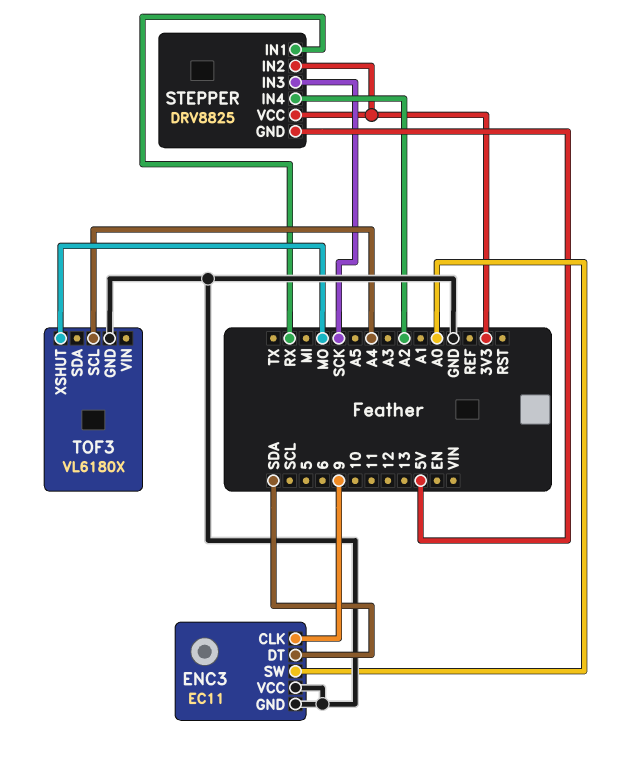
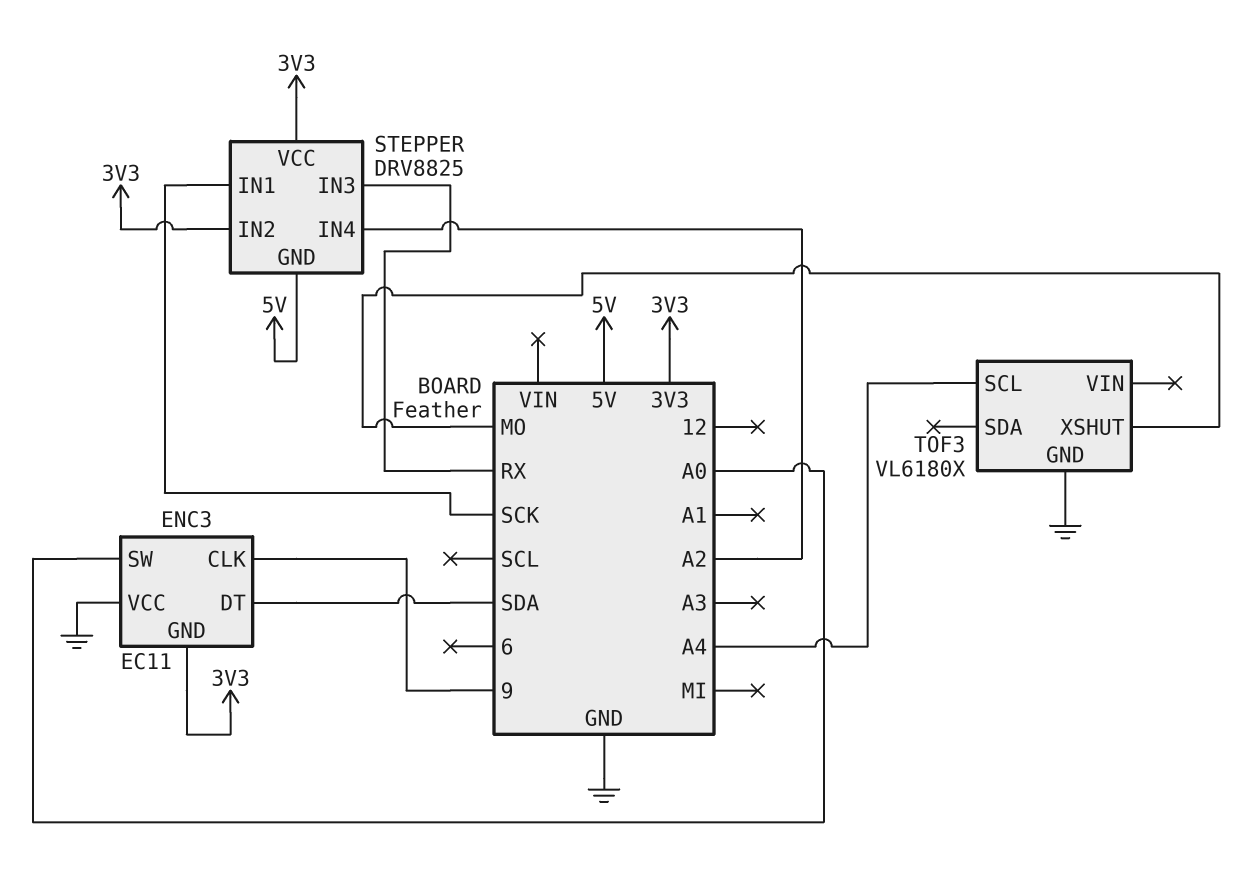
ENC3 pin GND: GND -> 3V3
STEPPER pin IN1: RX -> SCK
STEPPER pin IN3: SCK -> RX

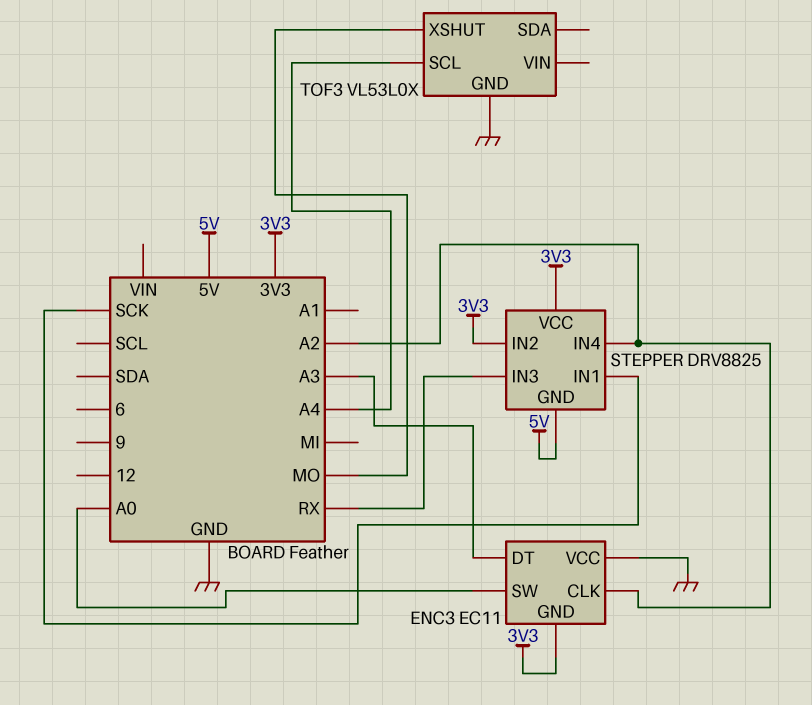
ENC3 pin CLK: 9 -> A2
ENC3 pin DT: SDA -> A3
TOF3: VL6180X -> VL53L0X

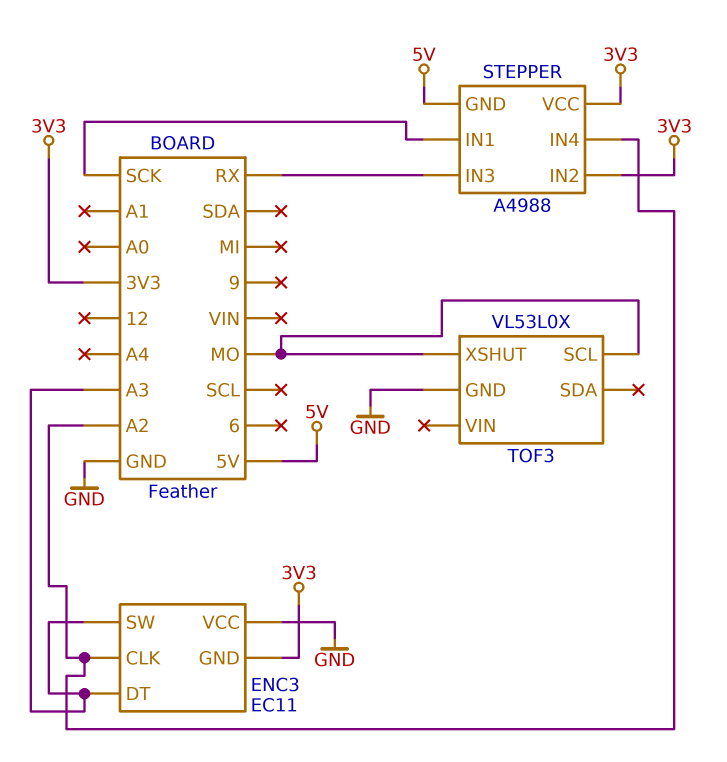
ENC3 pin SW: A0 -> A3
STEPPER: DRV8825 -> A4988
TOF3 pin SCL: A4 -> MO

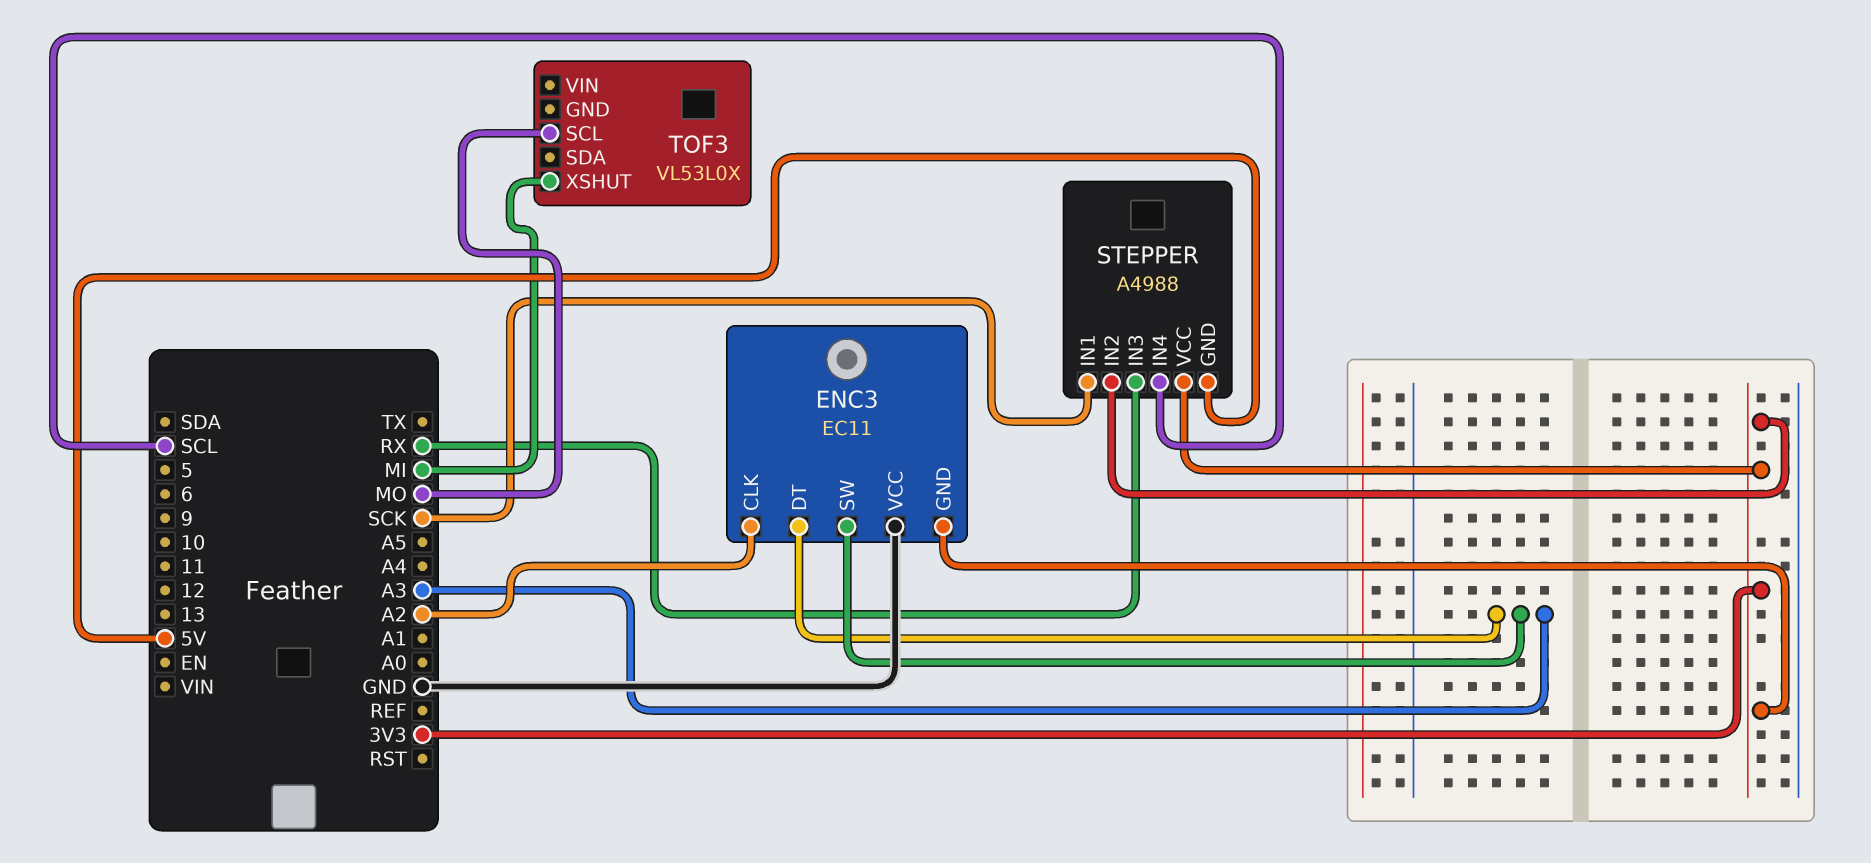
STEPPER pin IN4: A2 -> SCL
TOF3 pin GND: GND -> none
TOF3 pin XSHUT: MO -> MI

